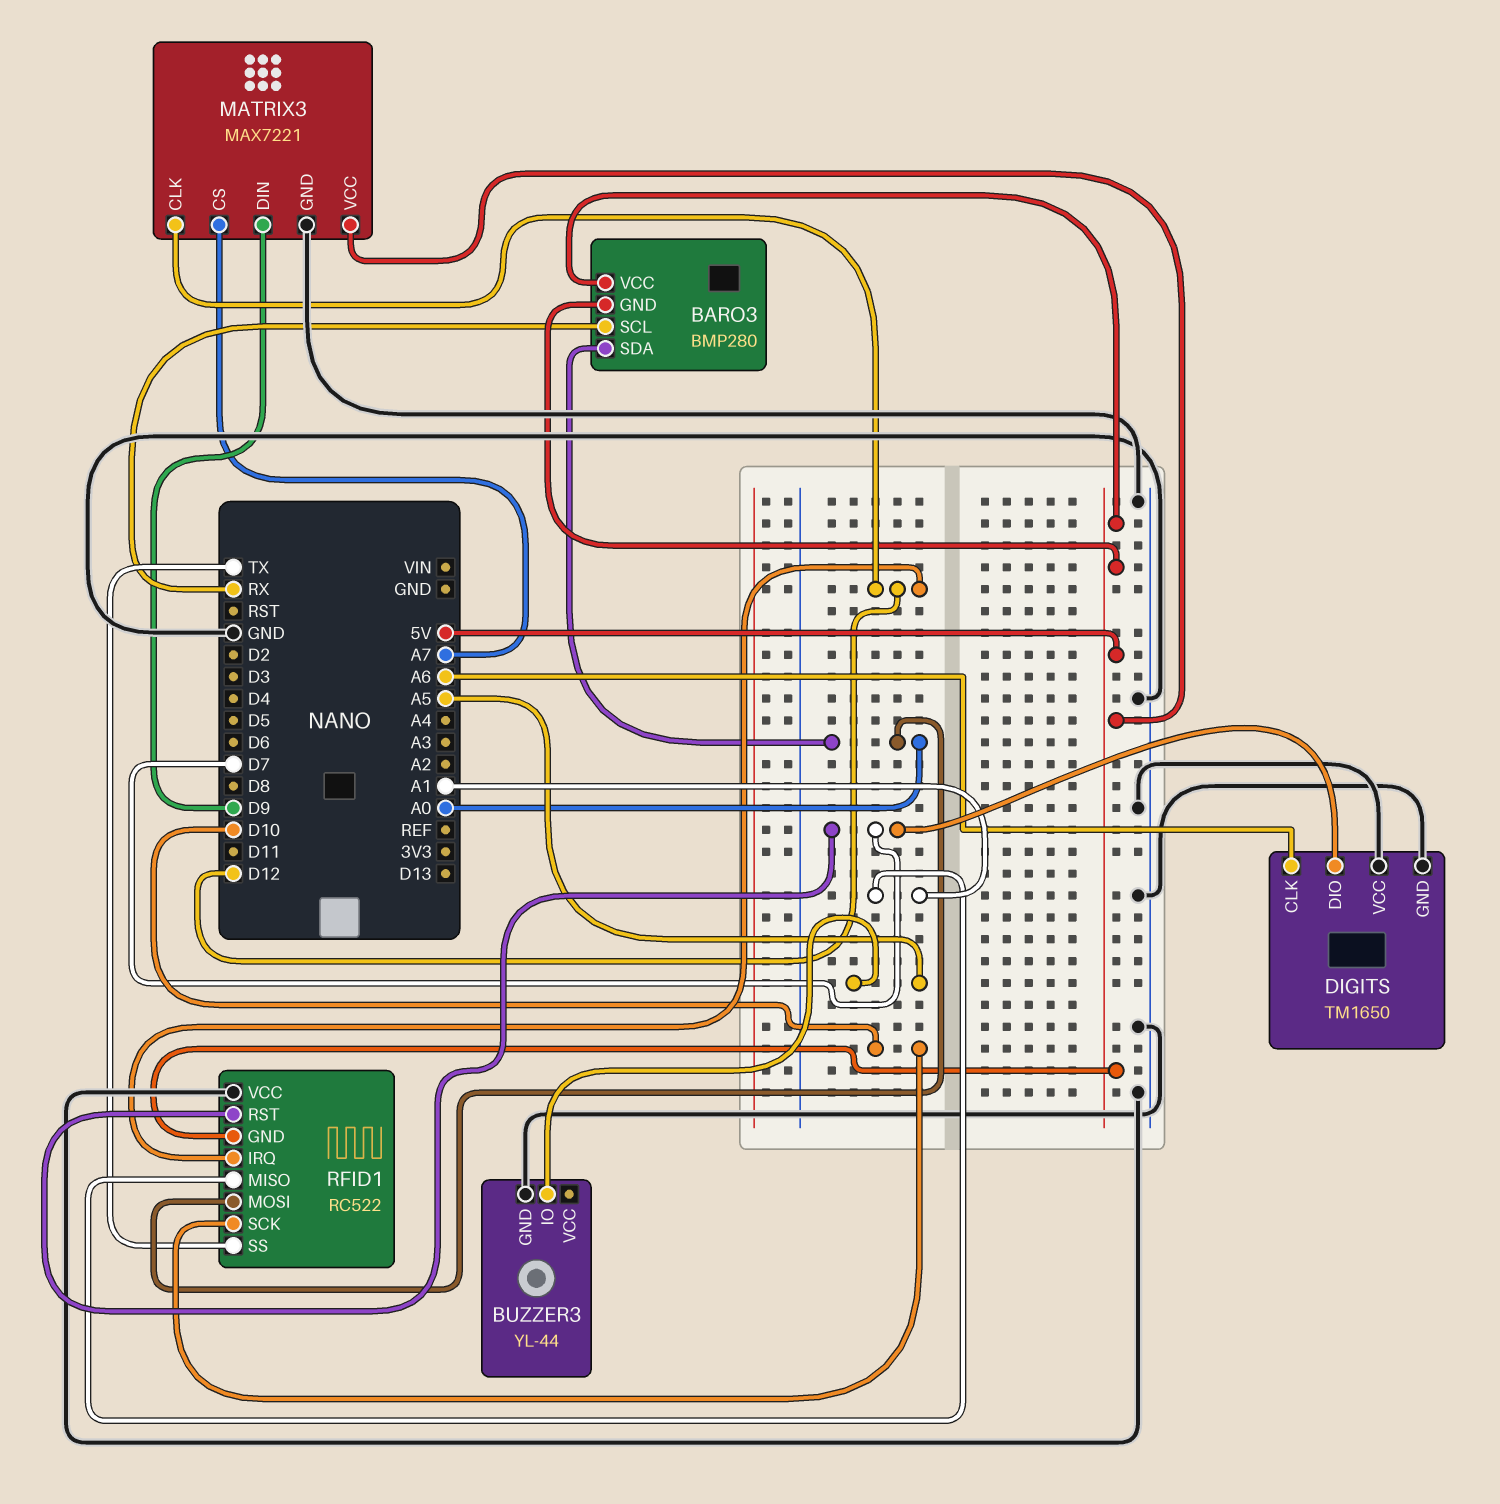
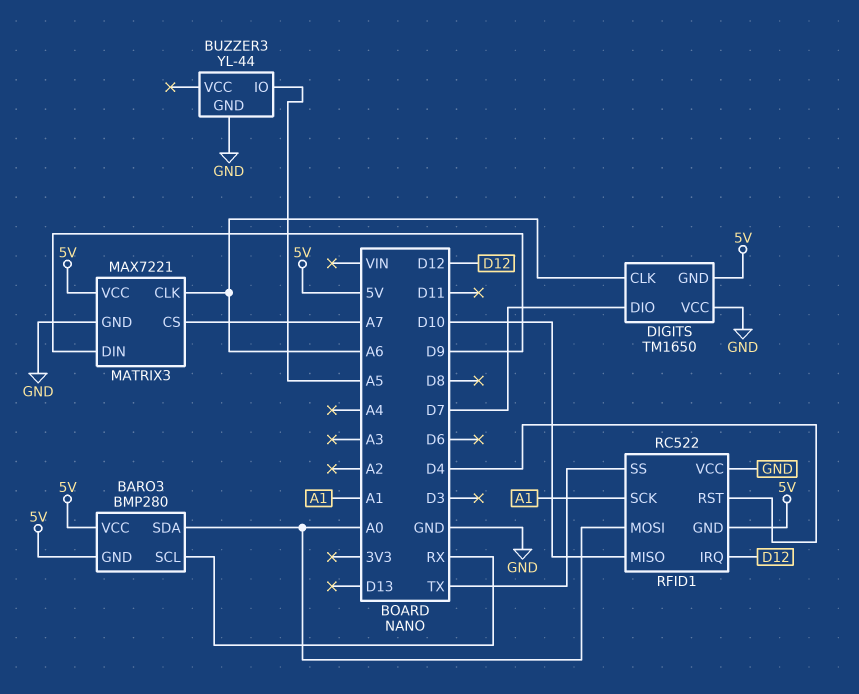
DIGITS pin GND: GND -> 5V
MATRIX3 pin CLK: D12 -> A6
RFID1 pin MISO: A1 -> D10
RFID1 pin RST: D7 -> D4
RFID1 pin SCK: D10 -> A1

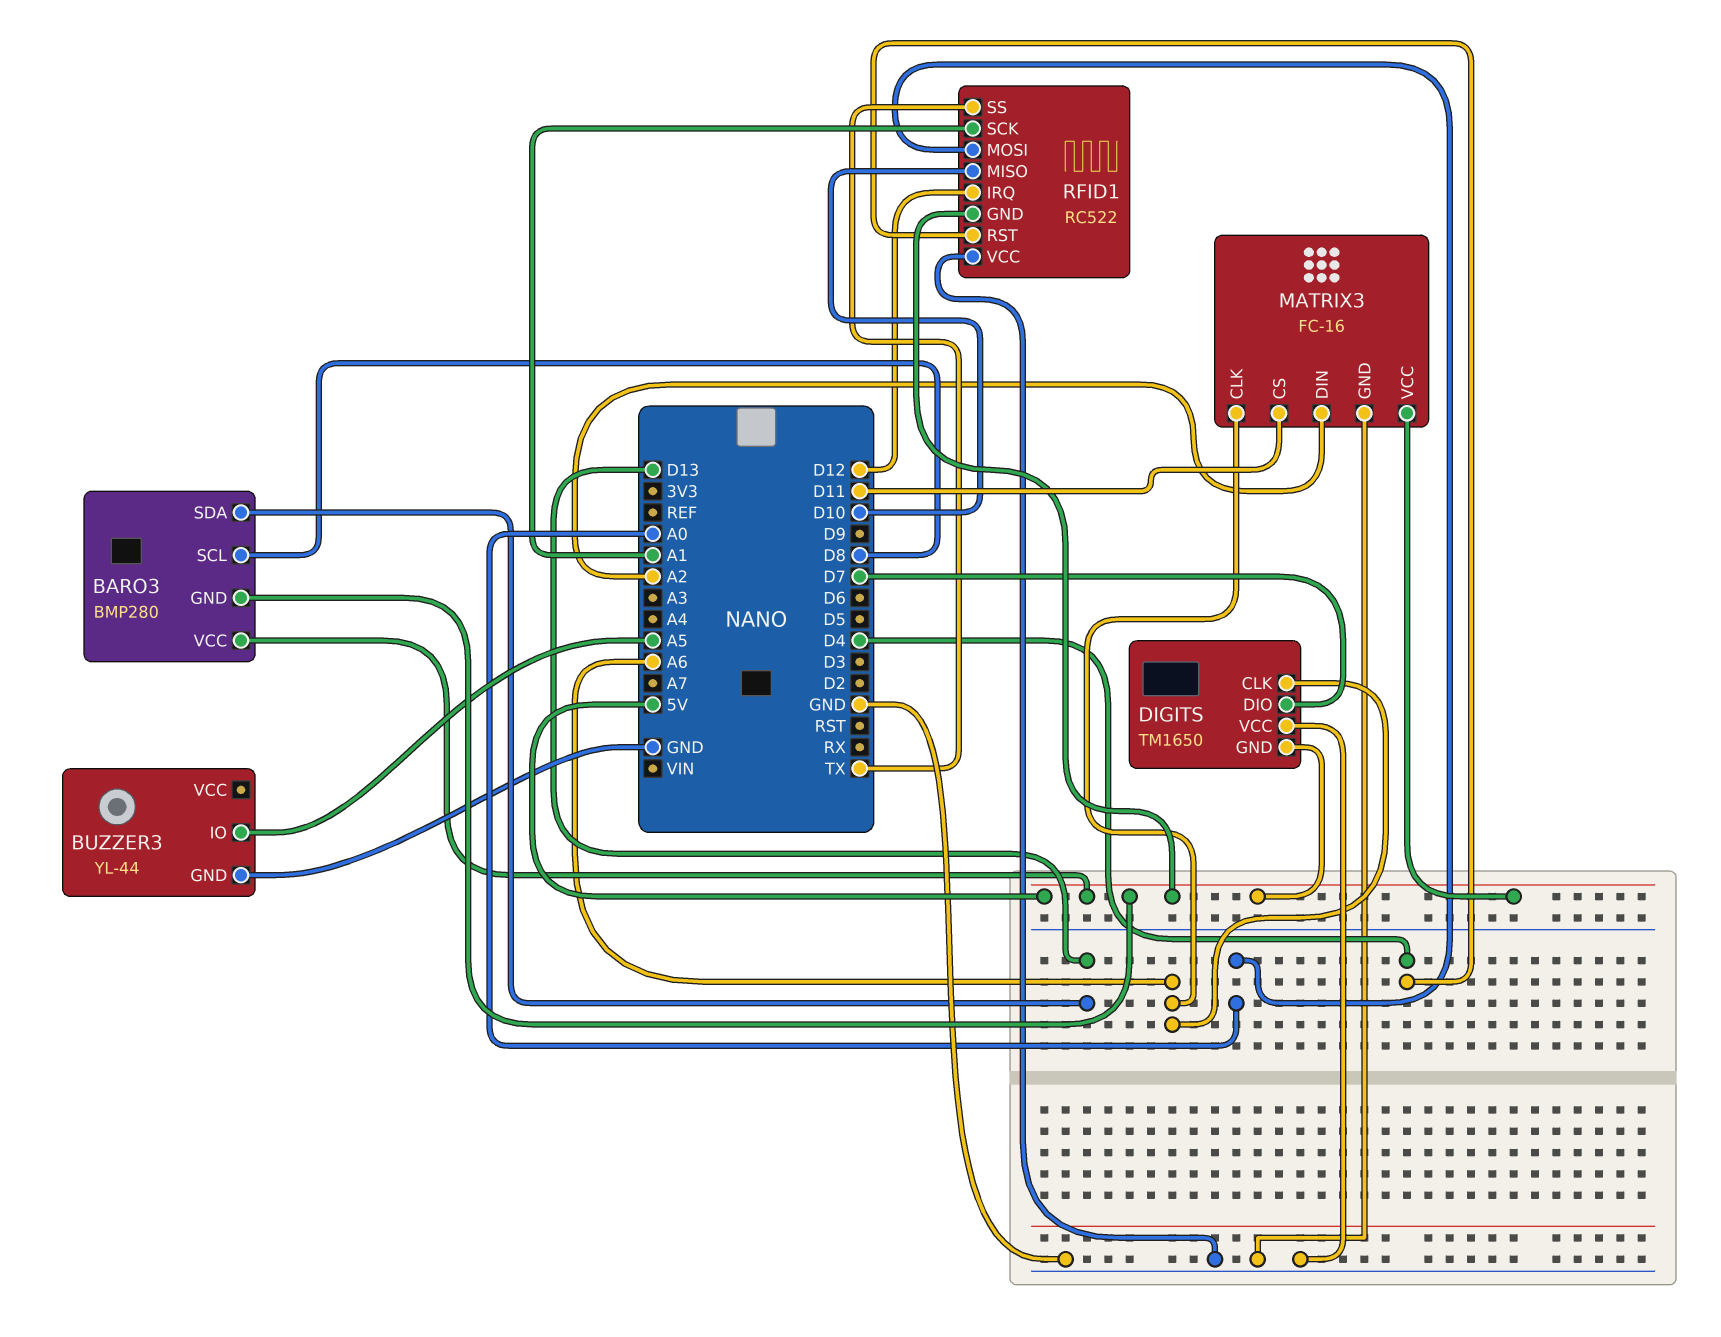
BARO3 pin SCL: RX -> D8
BARO3 pin SDA: A0 -> D13
MATRIX3: MAX7221 -> FC-16
MATRIX3 pin CS: A7 -> D11
MATRIX3 pin DIN: D9 -> A2

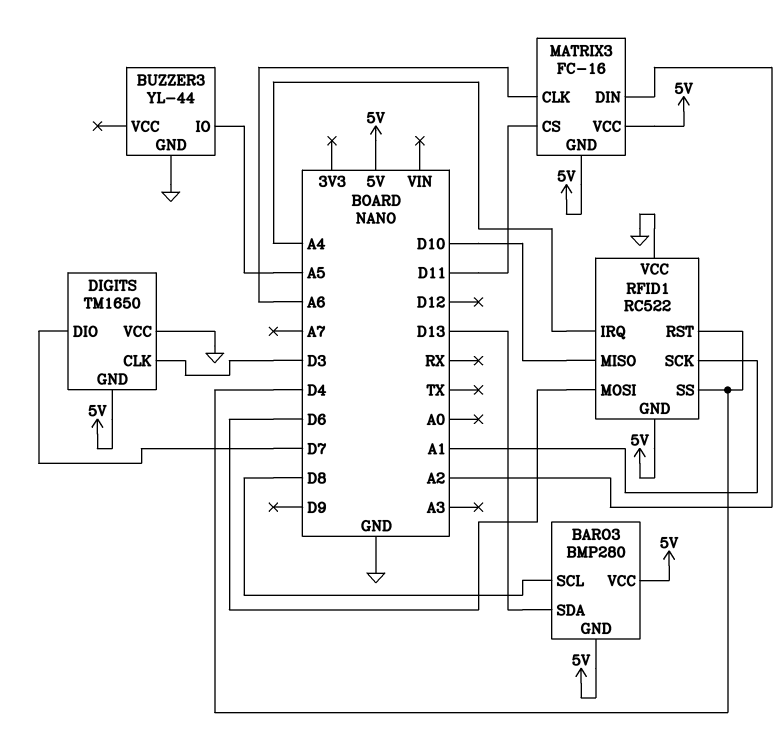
DIGITS pin CLK: A6 -> D3
MATRIX3 pin GND: GND -> 5V
RFID1 pin IRQ: D12 -> A4
RFID1 pin MOSI: A0 -> D6
RFID1 pin SS: TX -> D4

